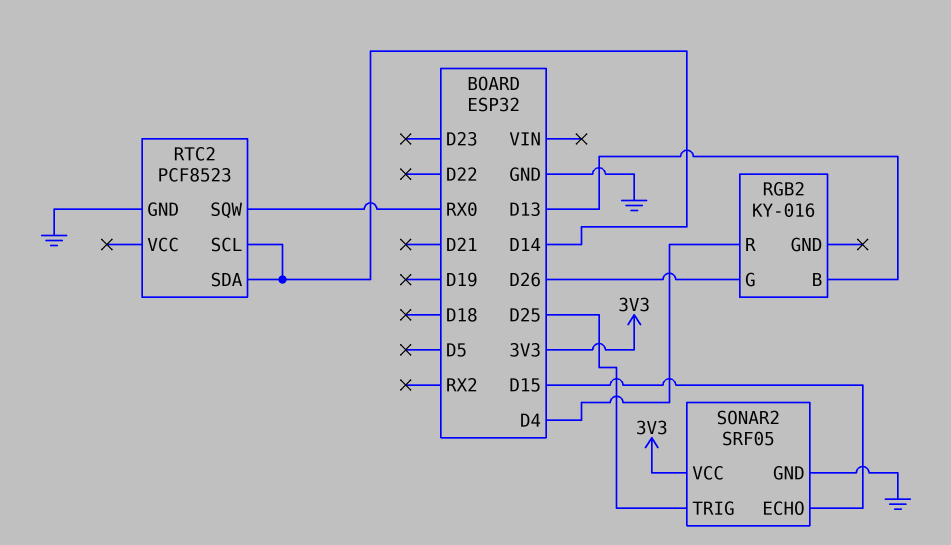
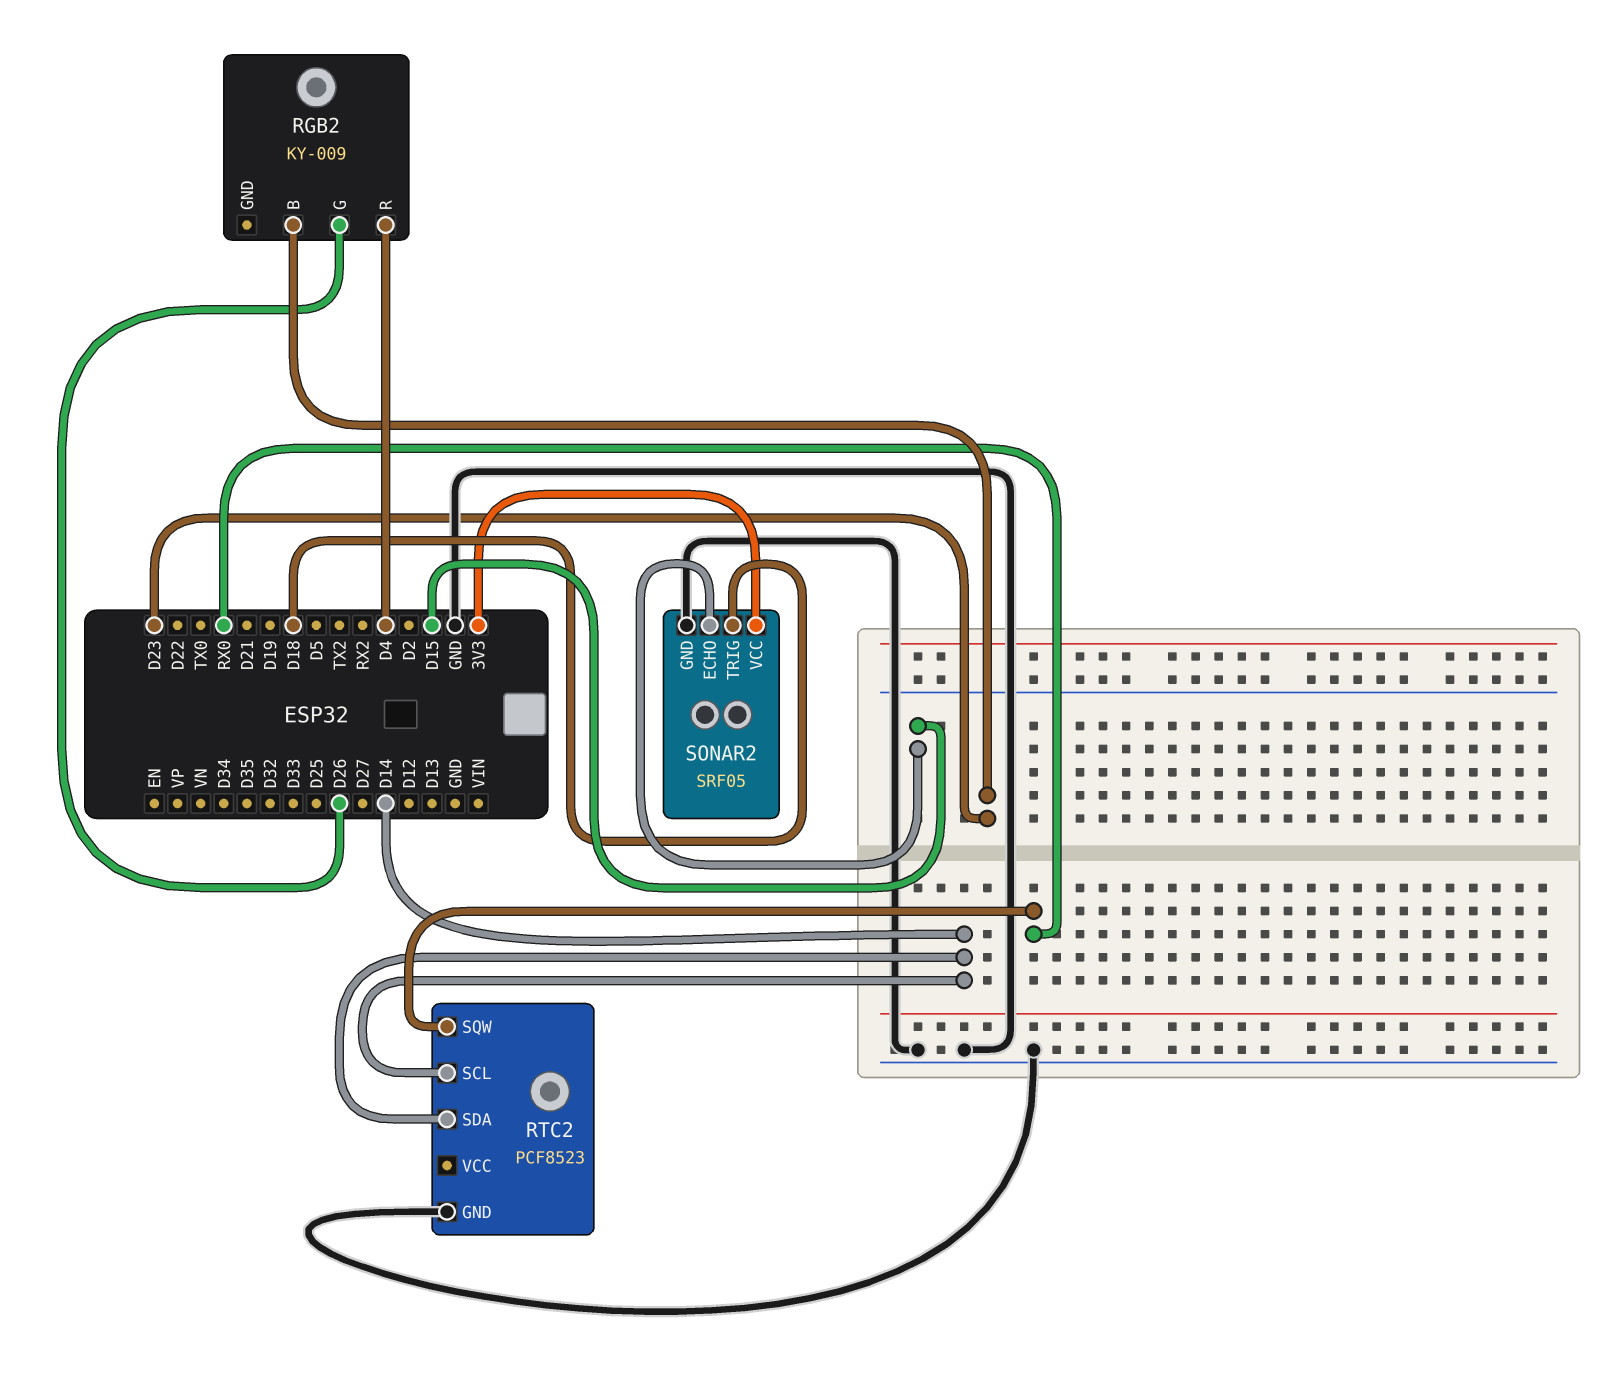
RGB2: KY-016 -> KY-009
RGB2 pin B: D13 -> D23
SONAR2 pin TRIG: D25 -> D18

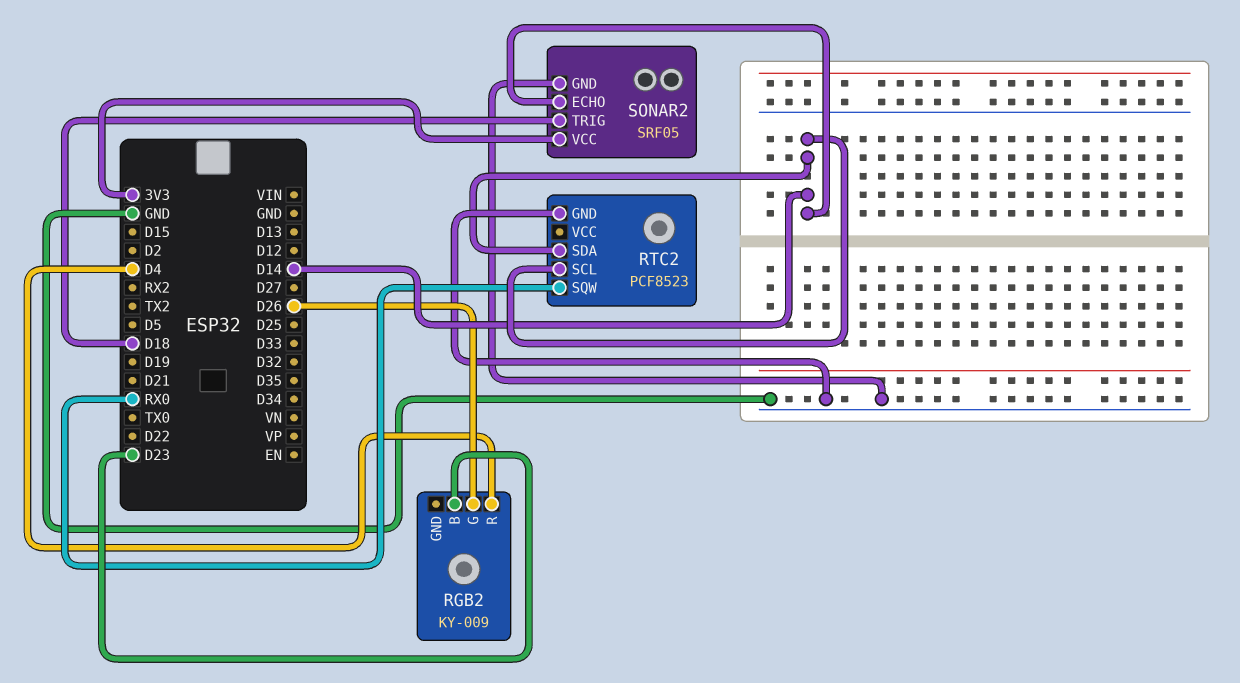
SONAR2 pin ECHO: D15 -> D14

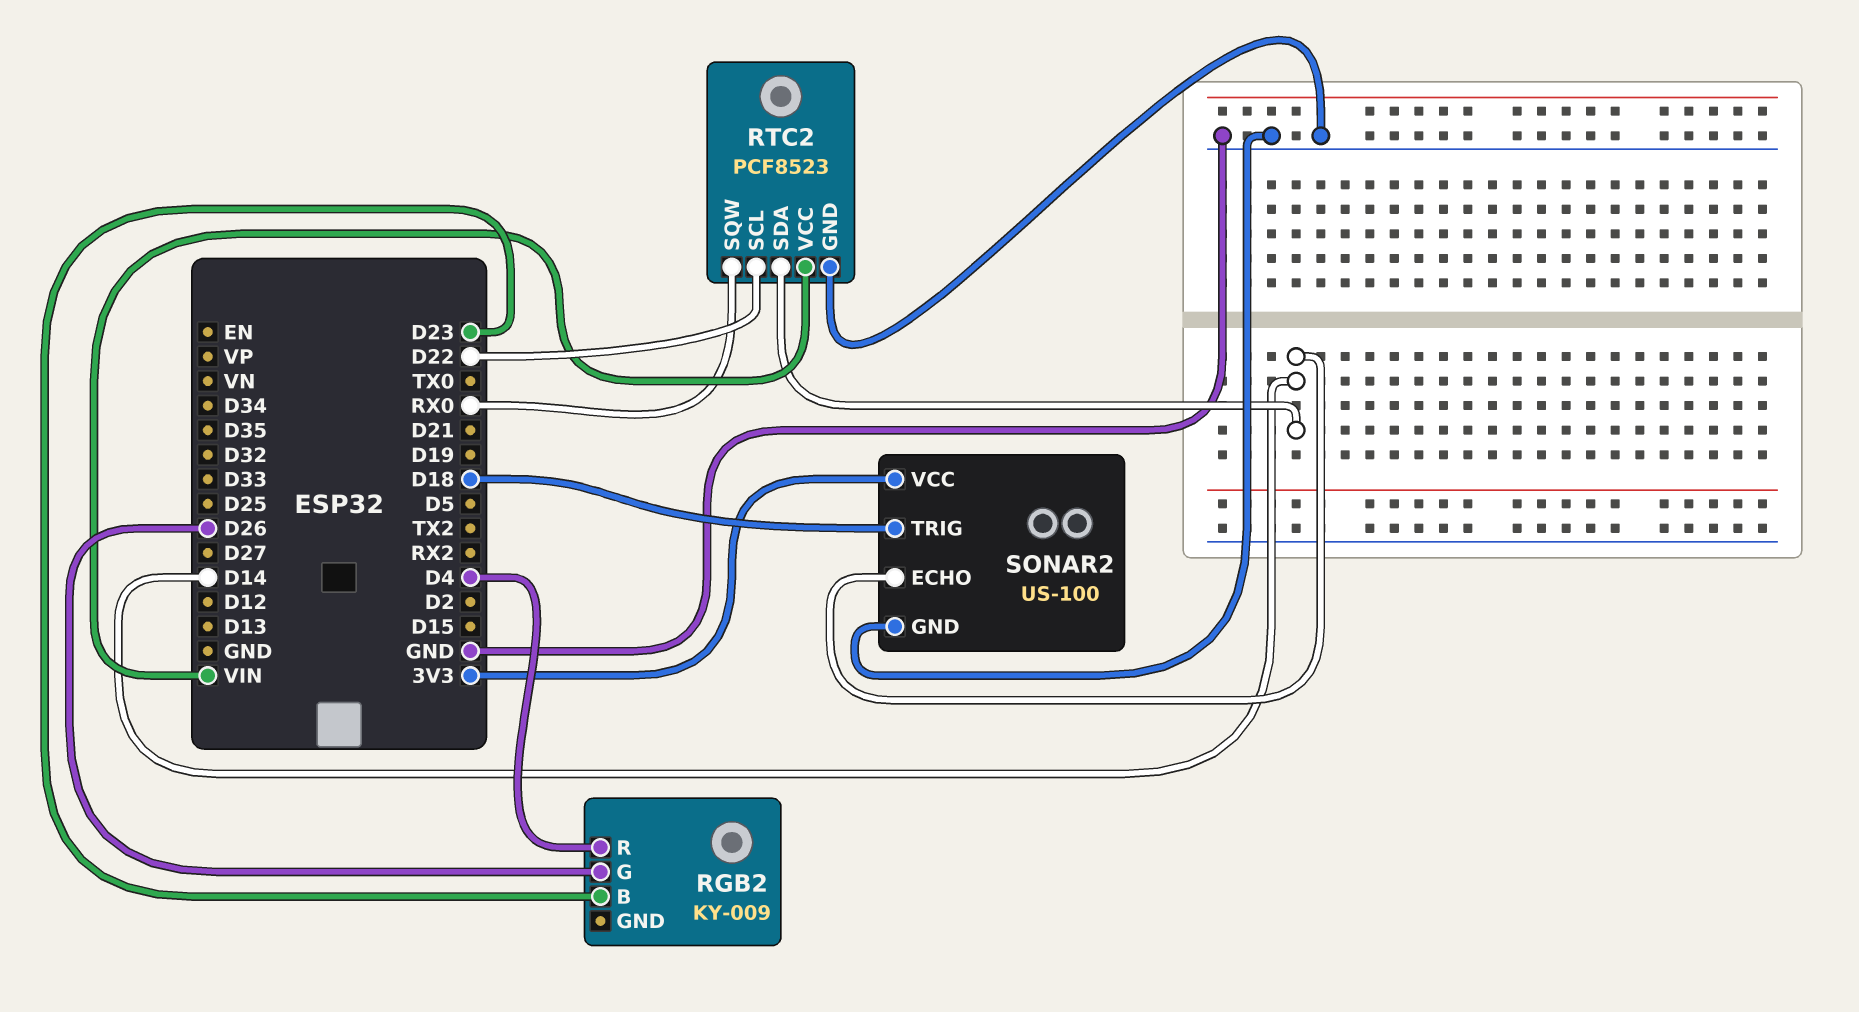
RTC2 pin SCL: D14 -> D22
RTC2 pin VCC: none -> VIN
SONAR2: SRF05 -> US-100

